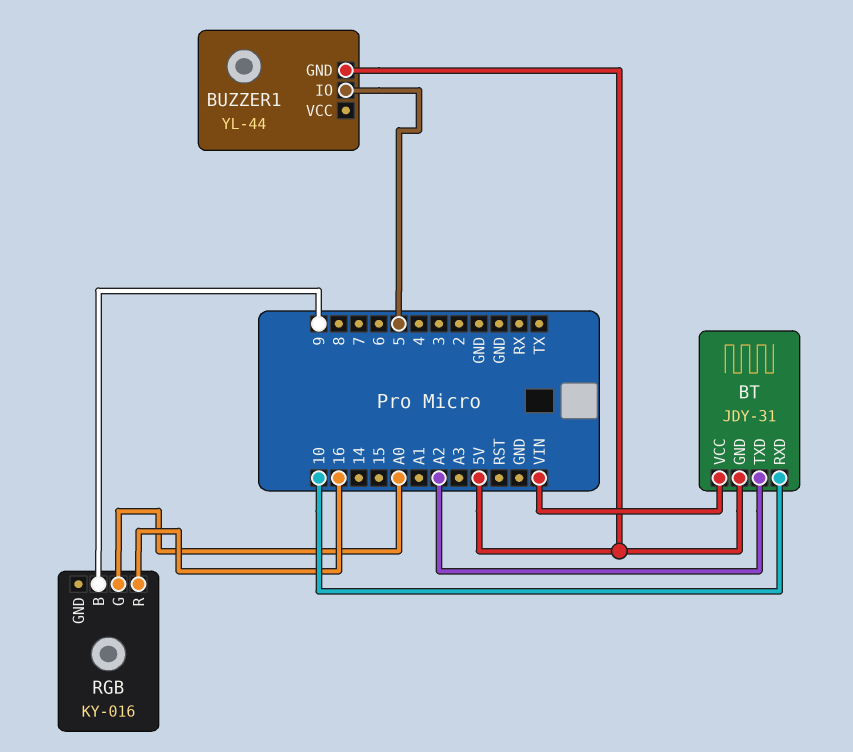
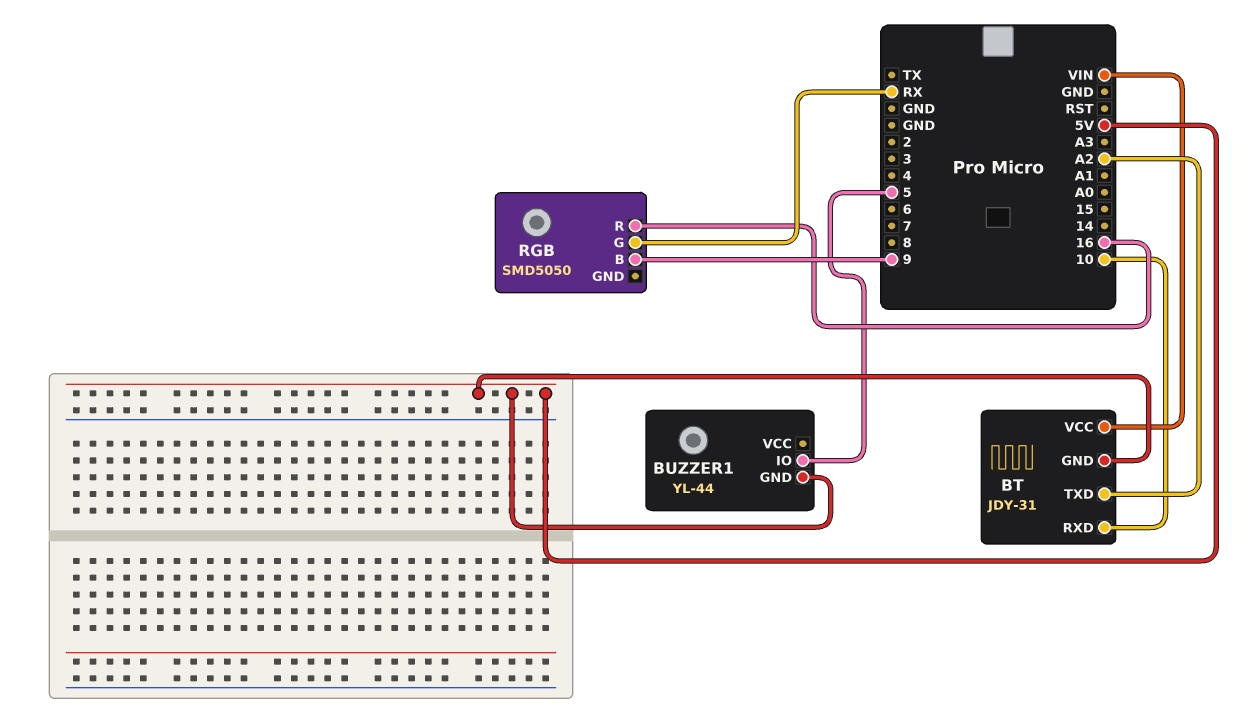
RGB: KY-016 -> SMD5050
RGB pin G: A0 -> RX

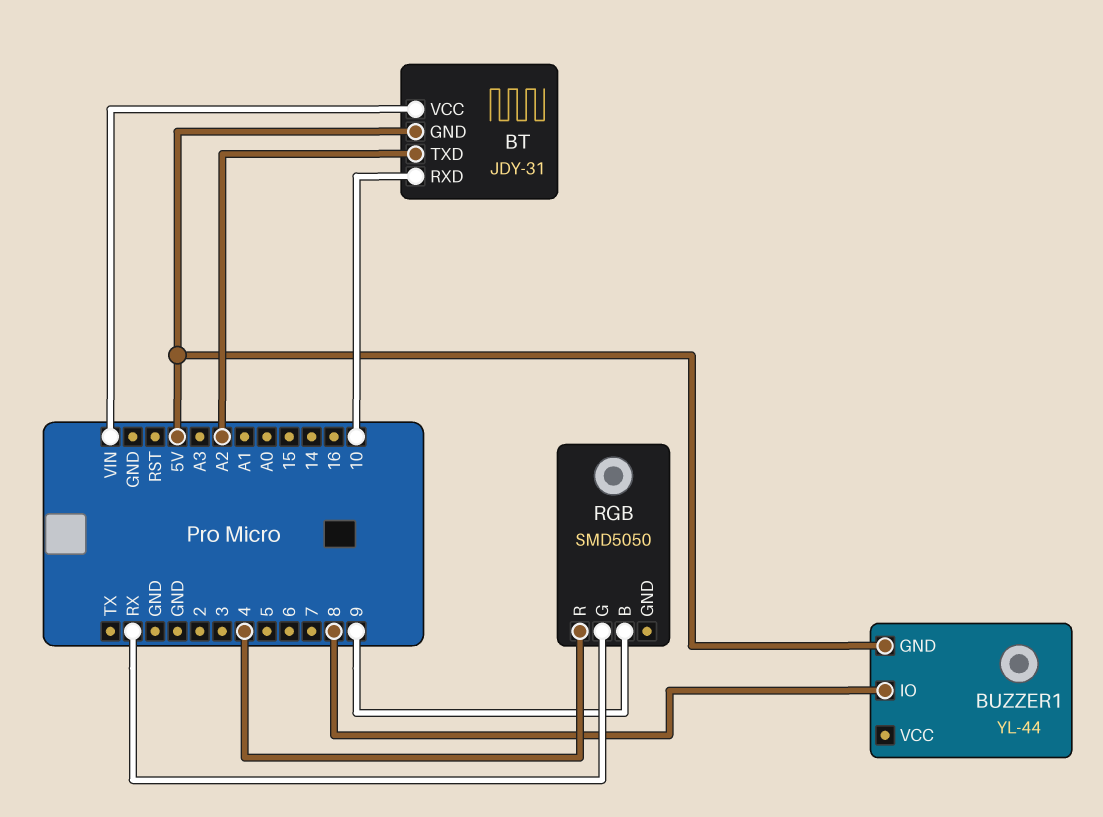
BUZZER1 pin IO: 5 -> 8
RGB pin R: 16 -> 4

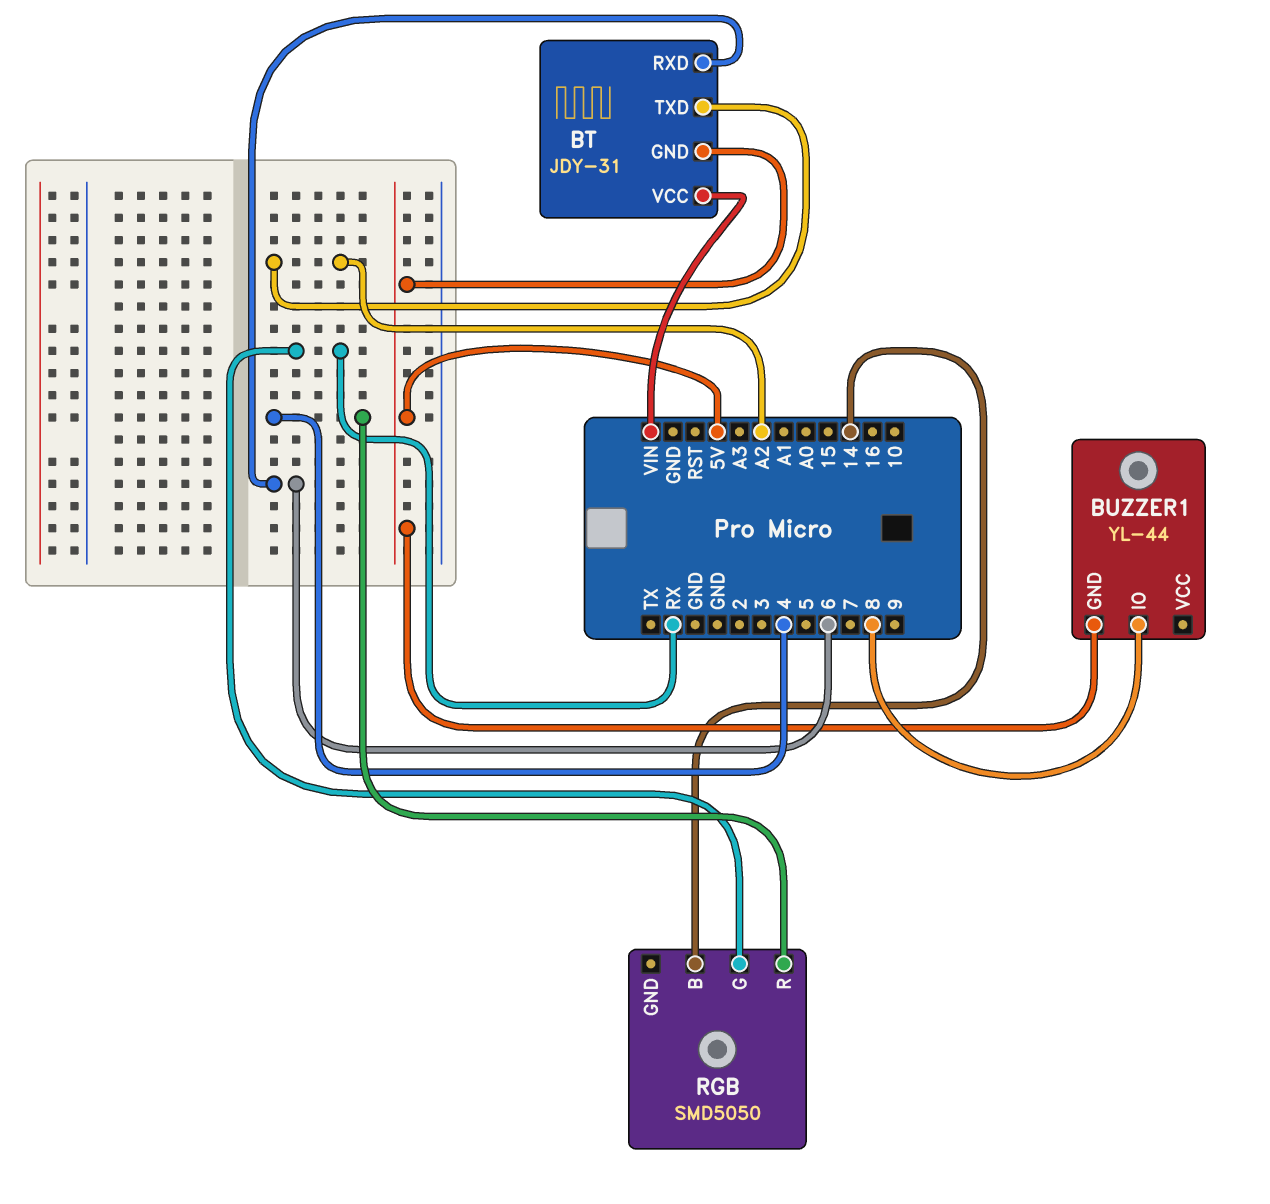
BT pin RXD: 10 -> 6
RGB pin B: 9 -> 14

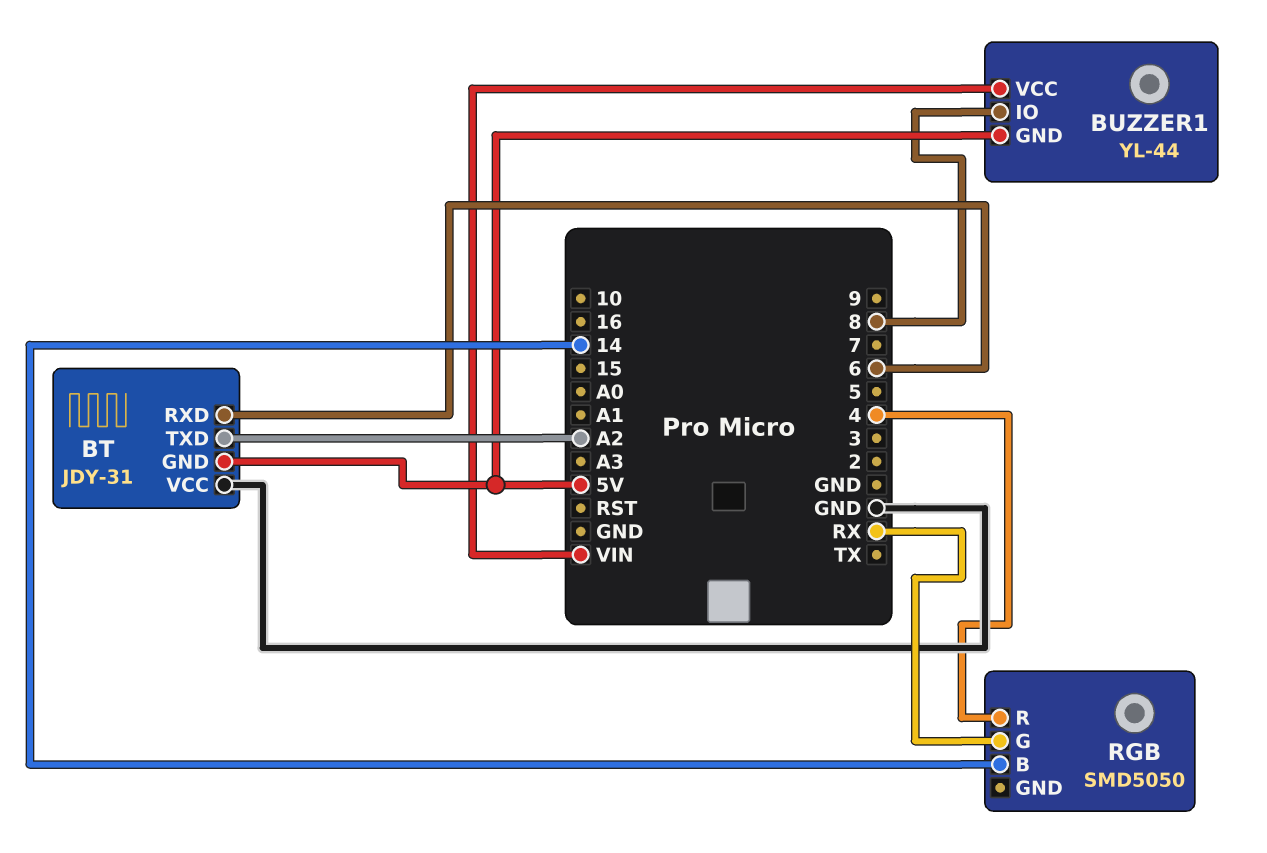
BT pin VCC: VIN -> GND
BUZZER1 pin VCC: none -> VIN

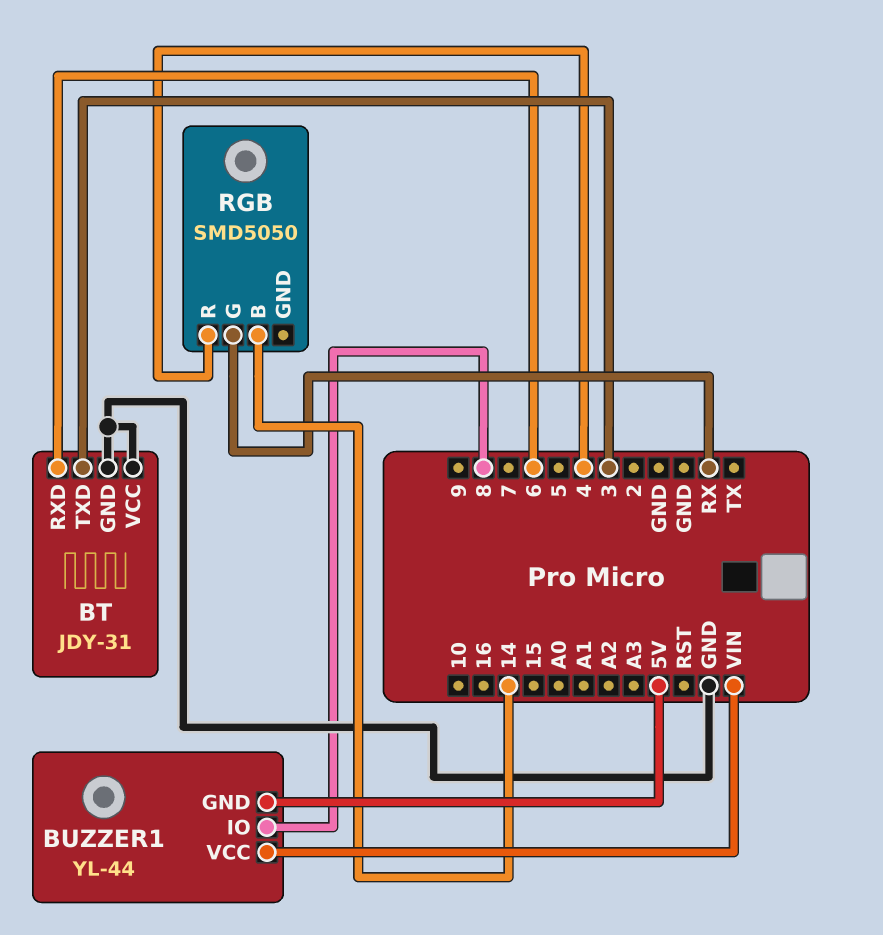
BT pin GND: 5V -> GND
BT pin TXD: A2 -> 3

